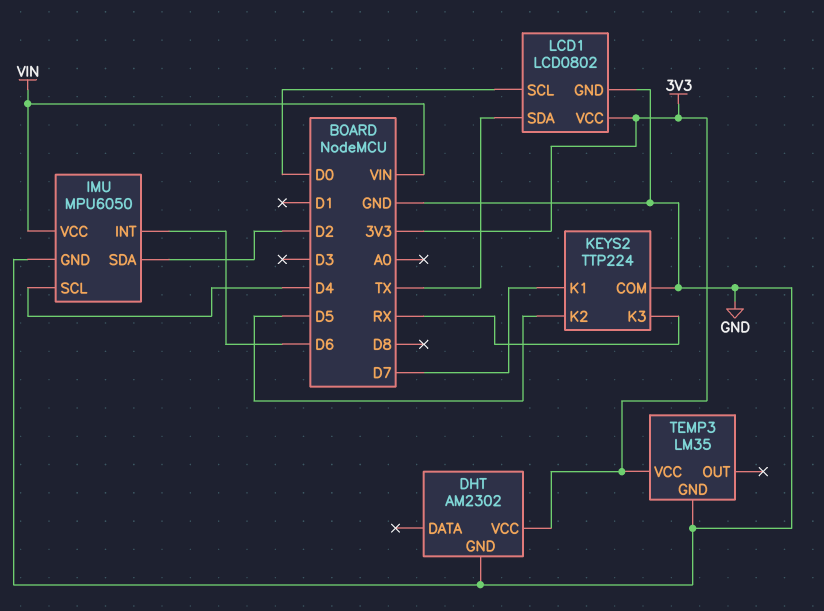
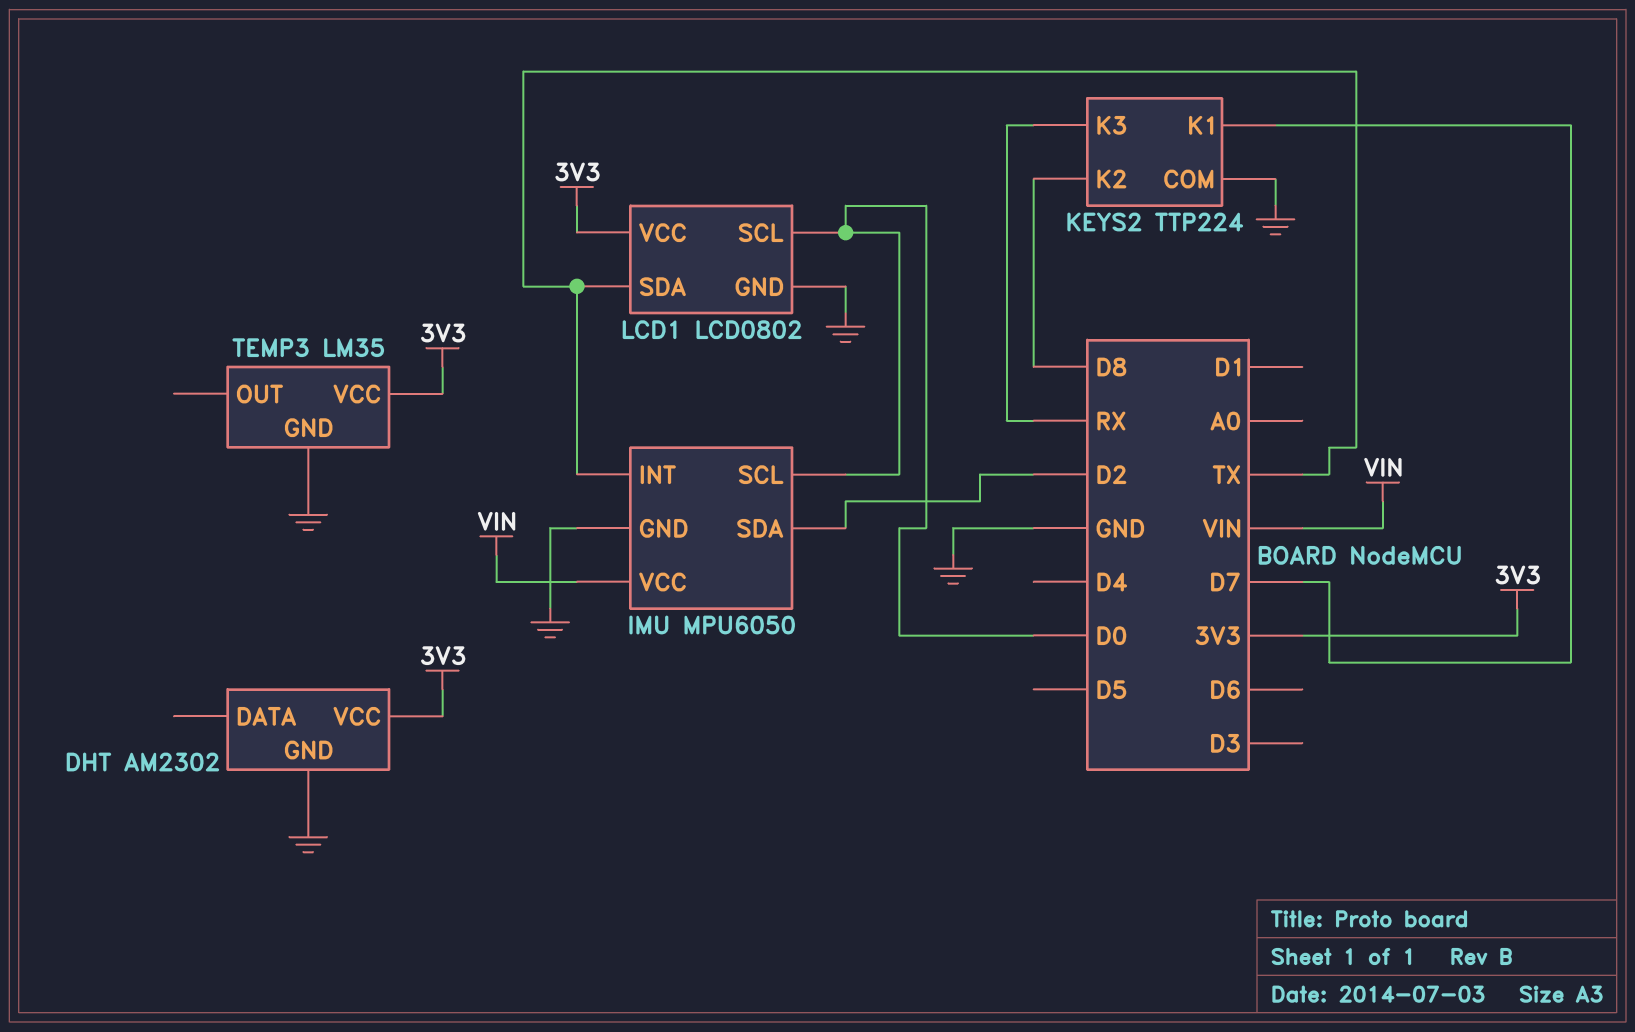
IMU pin INT: D6 -> TX
IMU pin SCL: D4 -> D0
KEYS2 pin K2: D5 -> D8

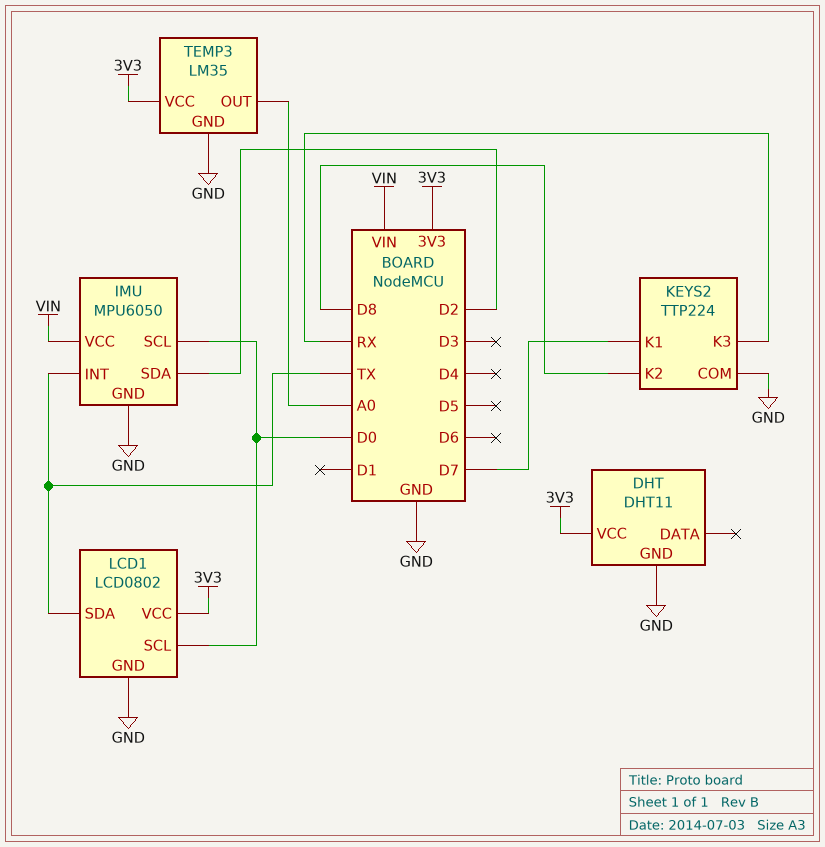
DHT: AM2302 -> DHT11
TEMP3 pin OUT: none -> A0

